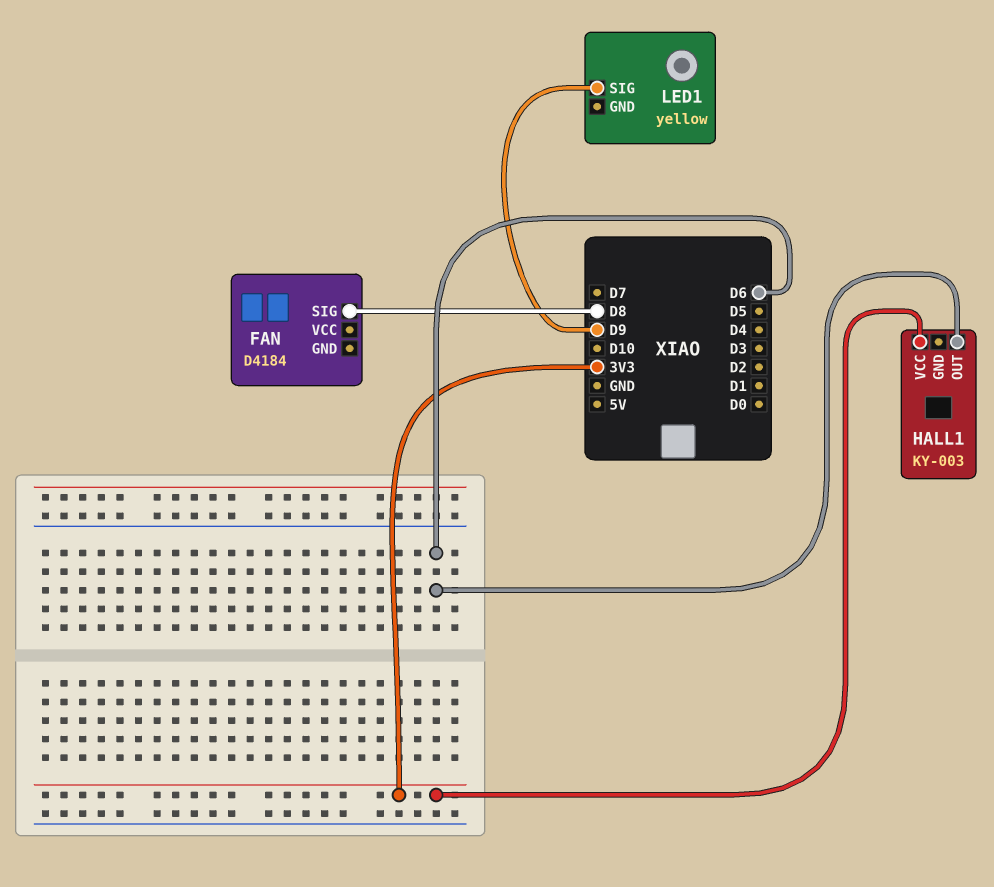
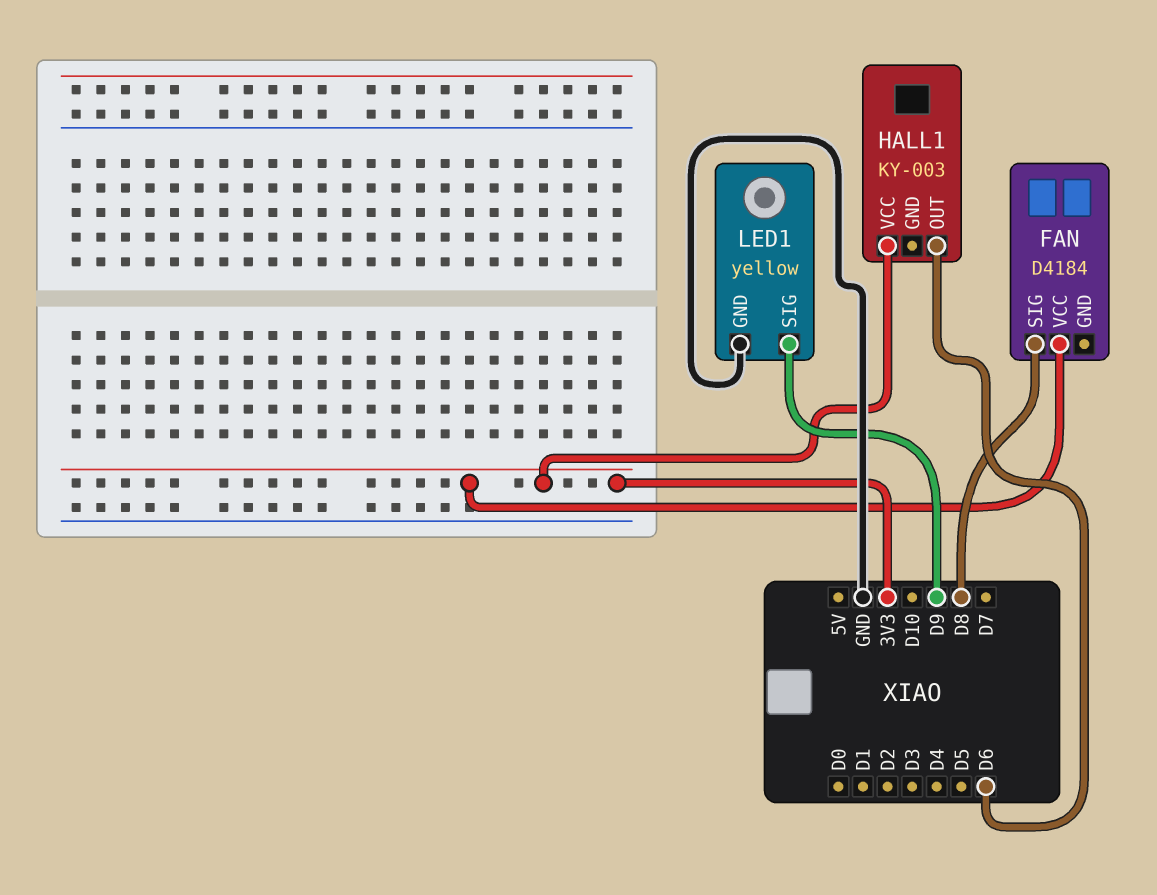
FAN pin VCC: none -> 3V3
LED1 pin GND: none -> GND

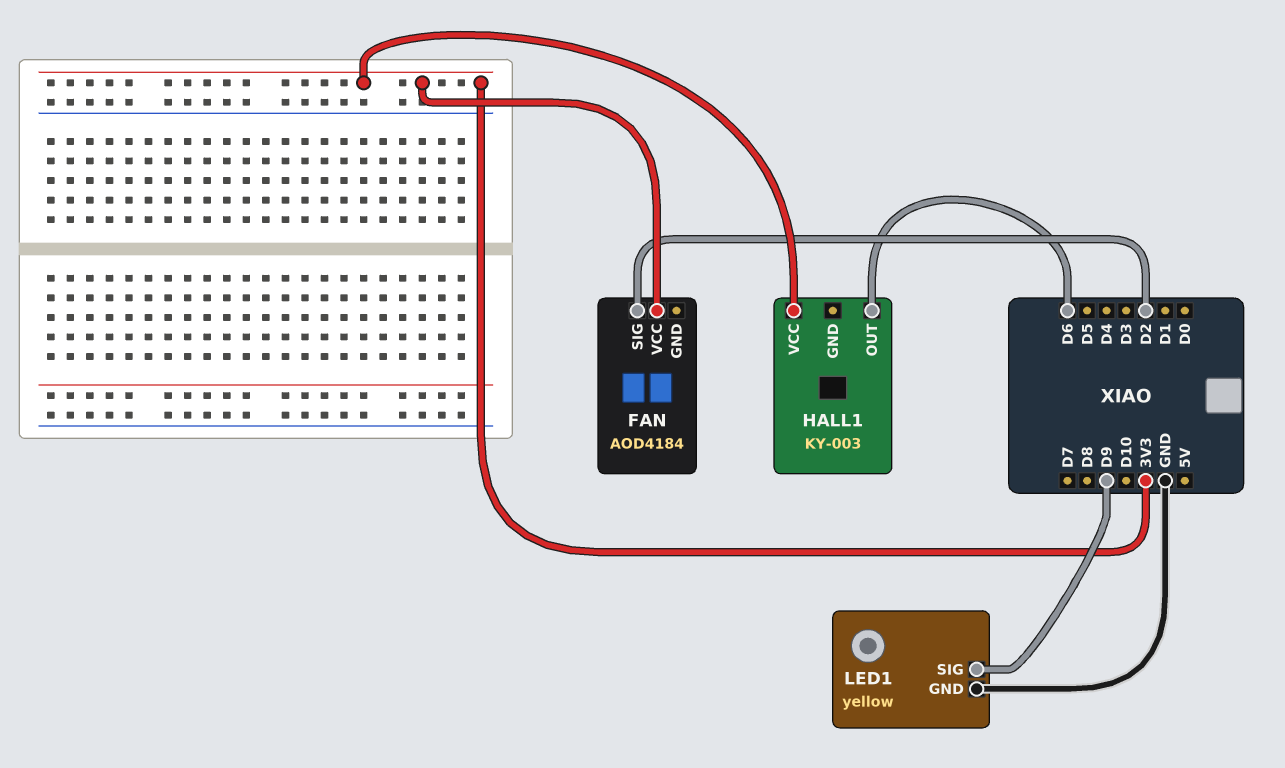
FAN: D4184 -> AOD4184
FAN pin SIG: D8 -> D2

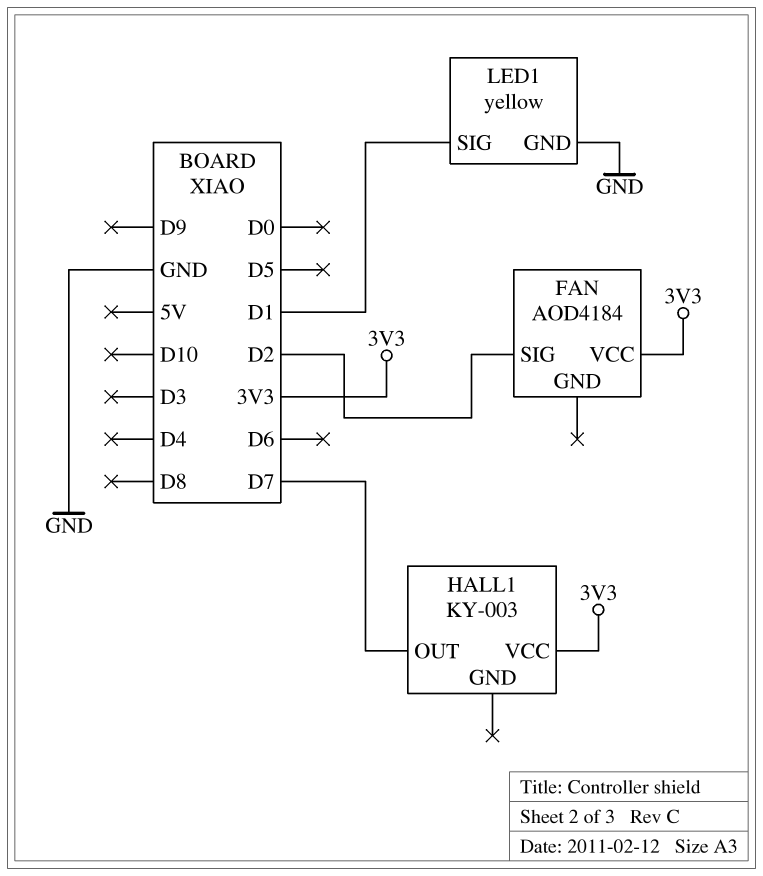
HALL1 pin OUT: D6 -> D7
LED1 pin SIG: D9 -> D1

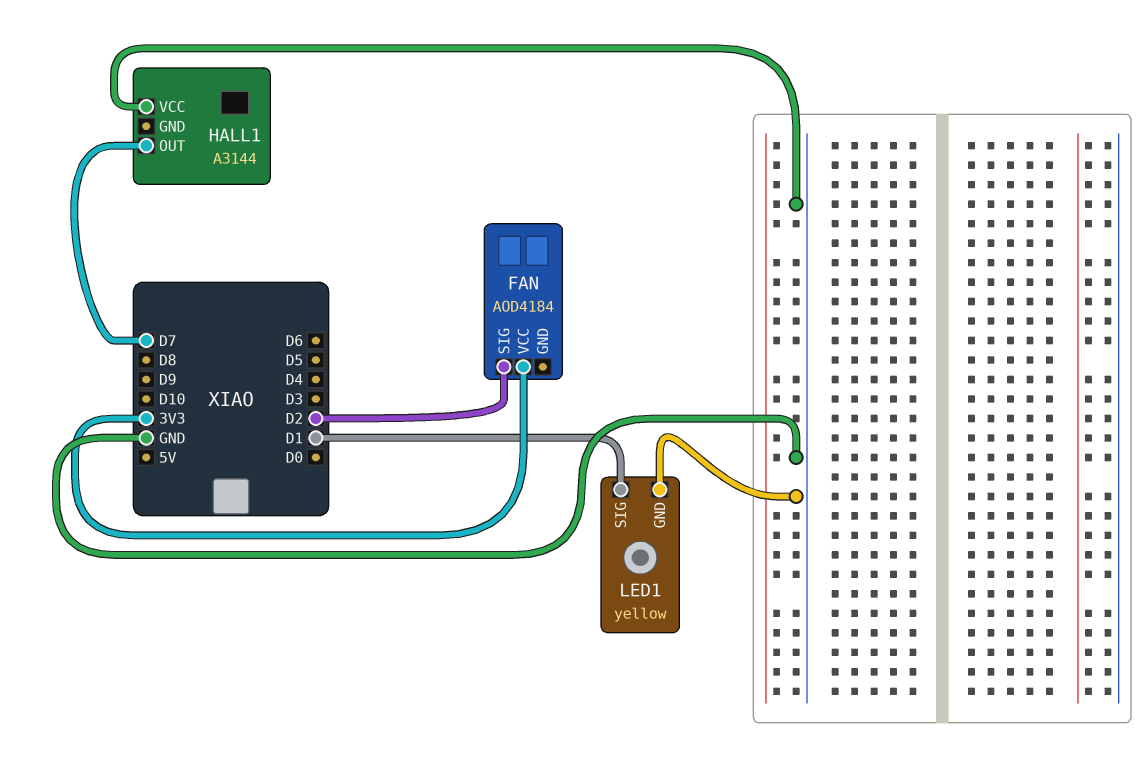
HALL1: KY-003 -> A3144
HALL1 pin VCC: 3V3 -> GND

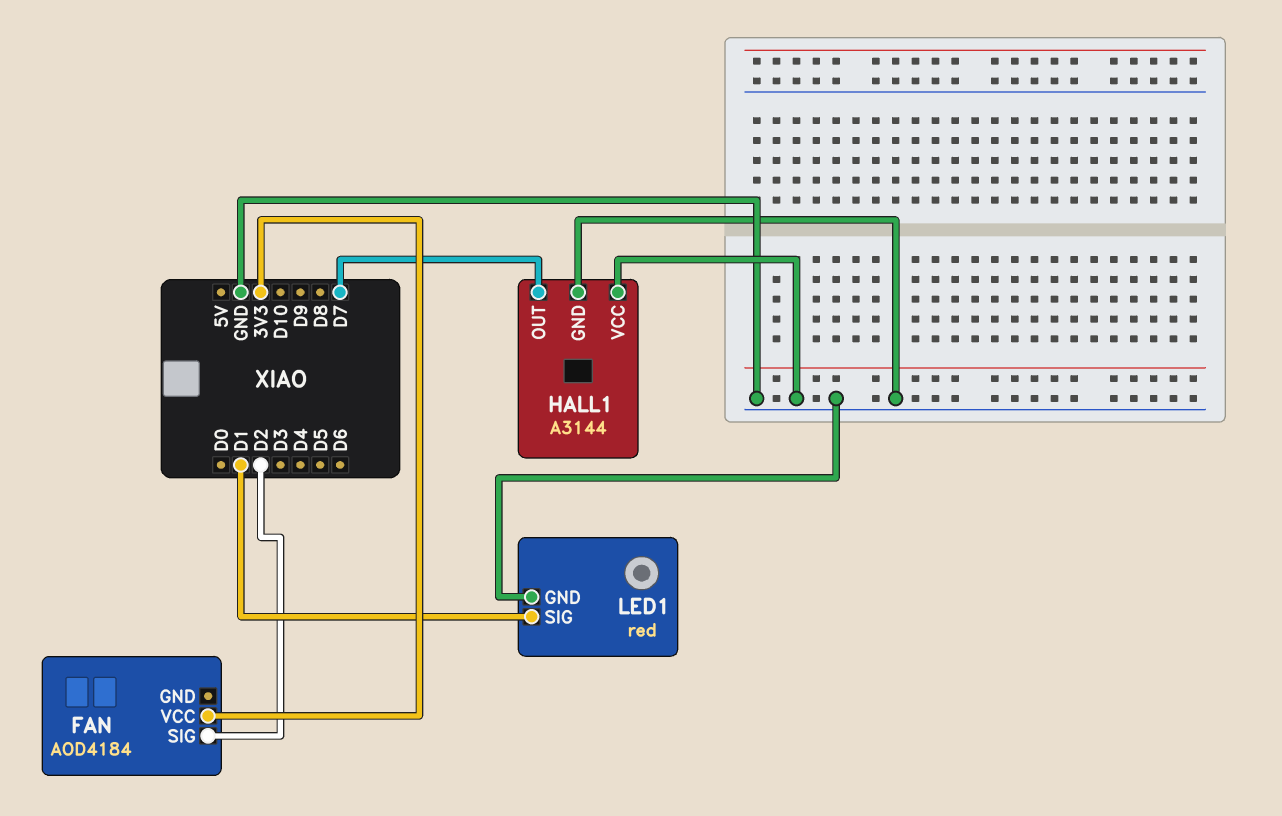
HALL1 pin GND: none -> GND
LED1: yellow -> red

